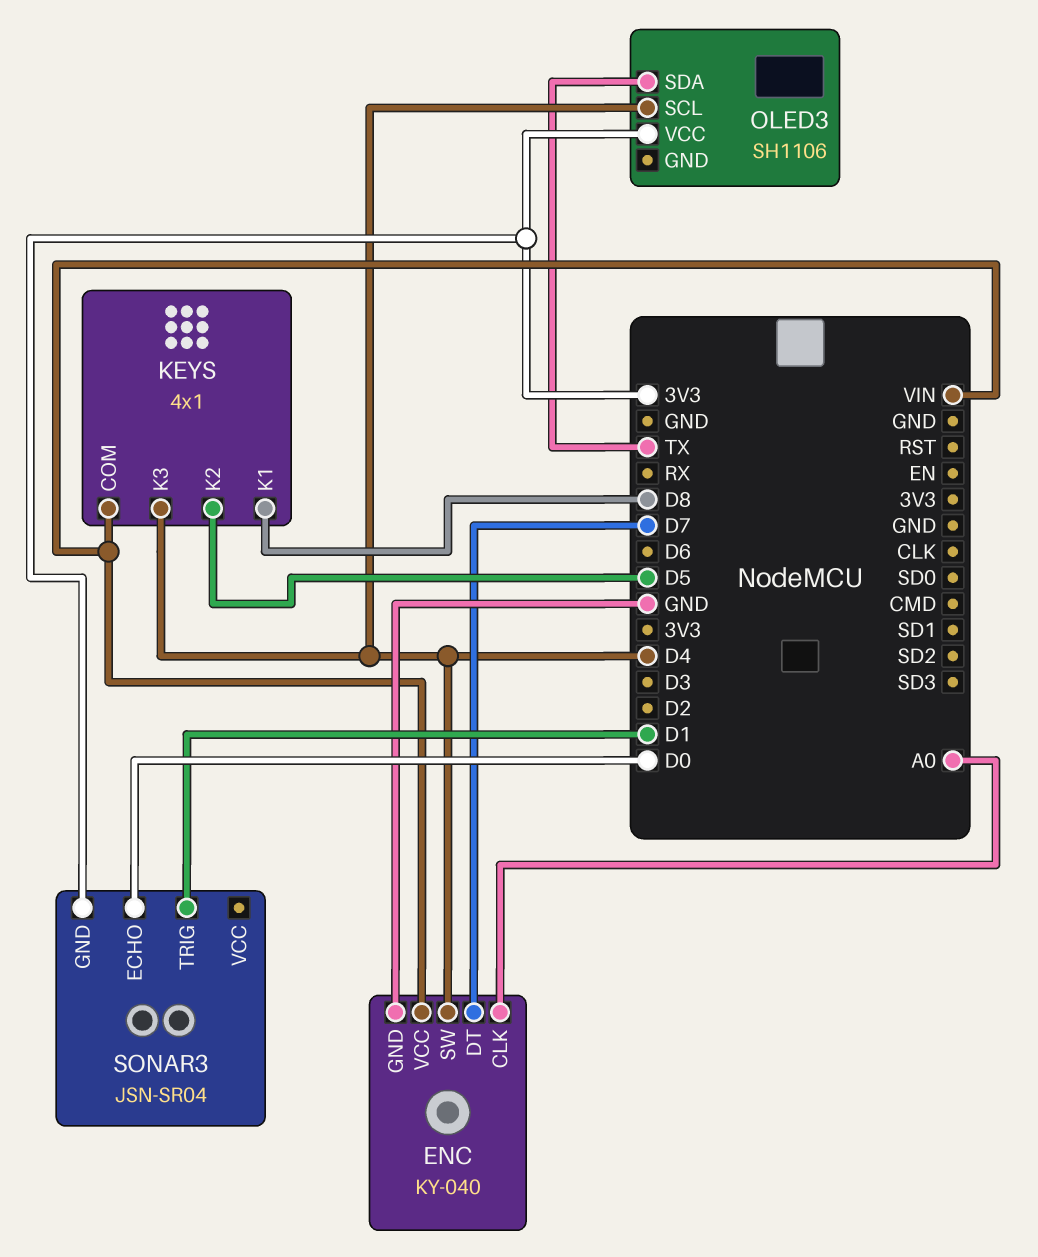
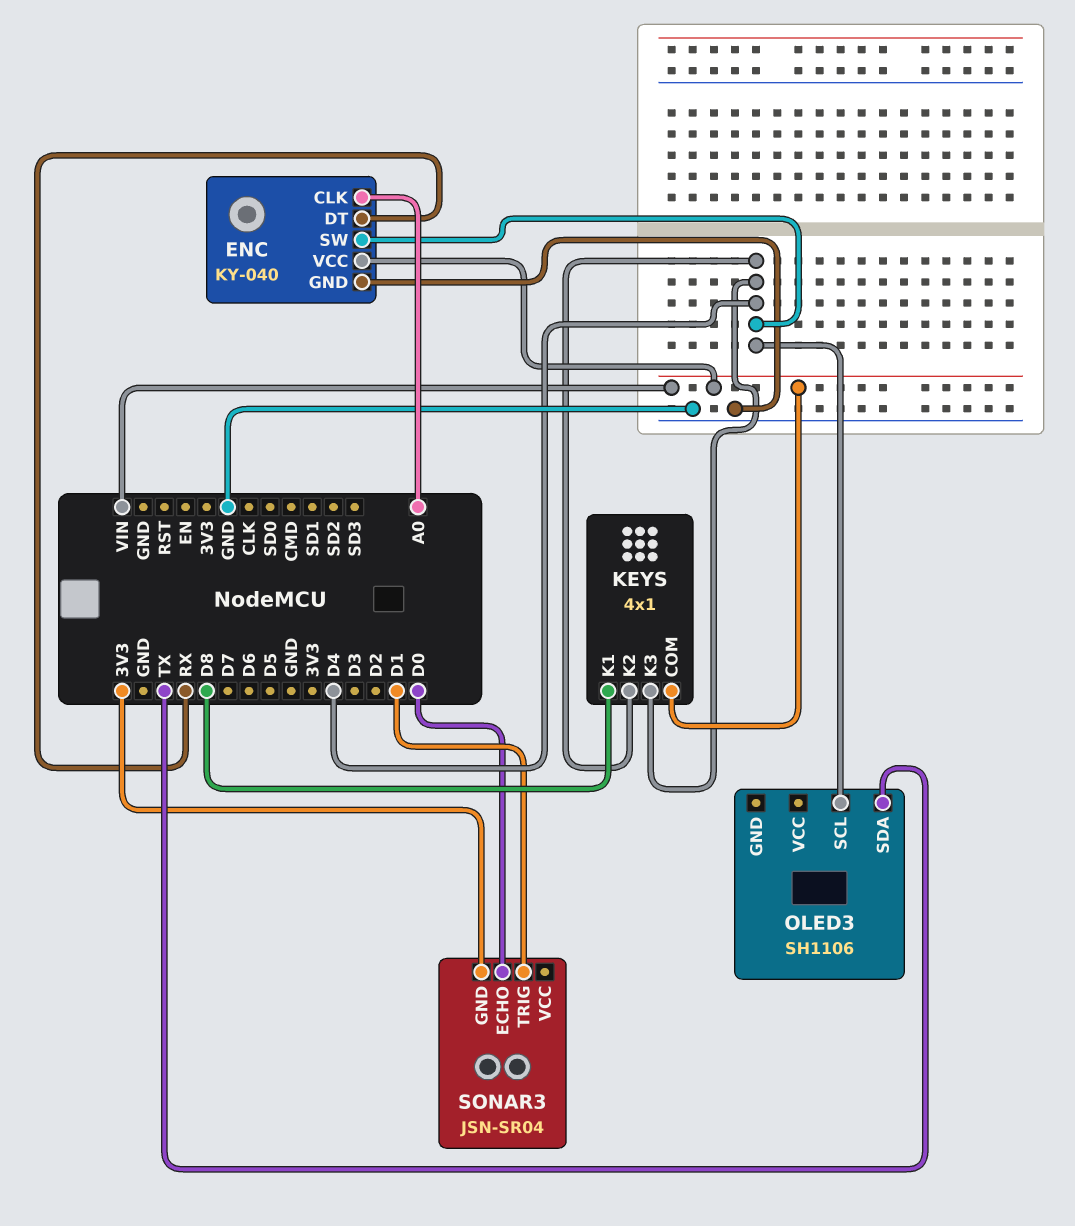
ENC pin DT: D7 -> RX
KEYS pin K2: D5 -> D4
OLED3 pin VCC: 3V3 -> none

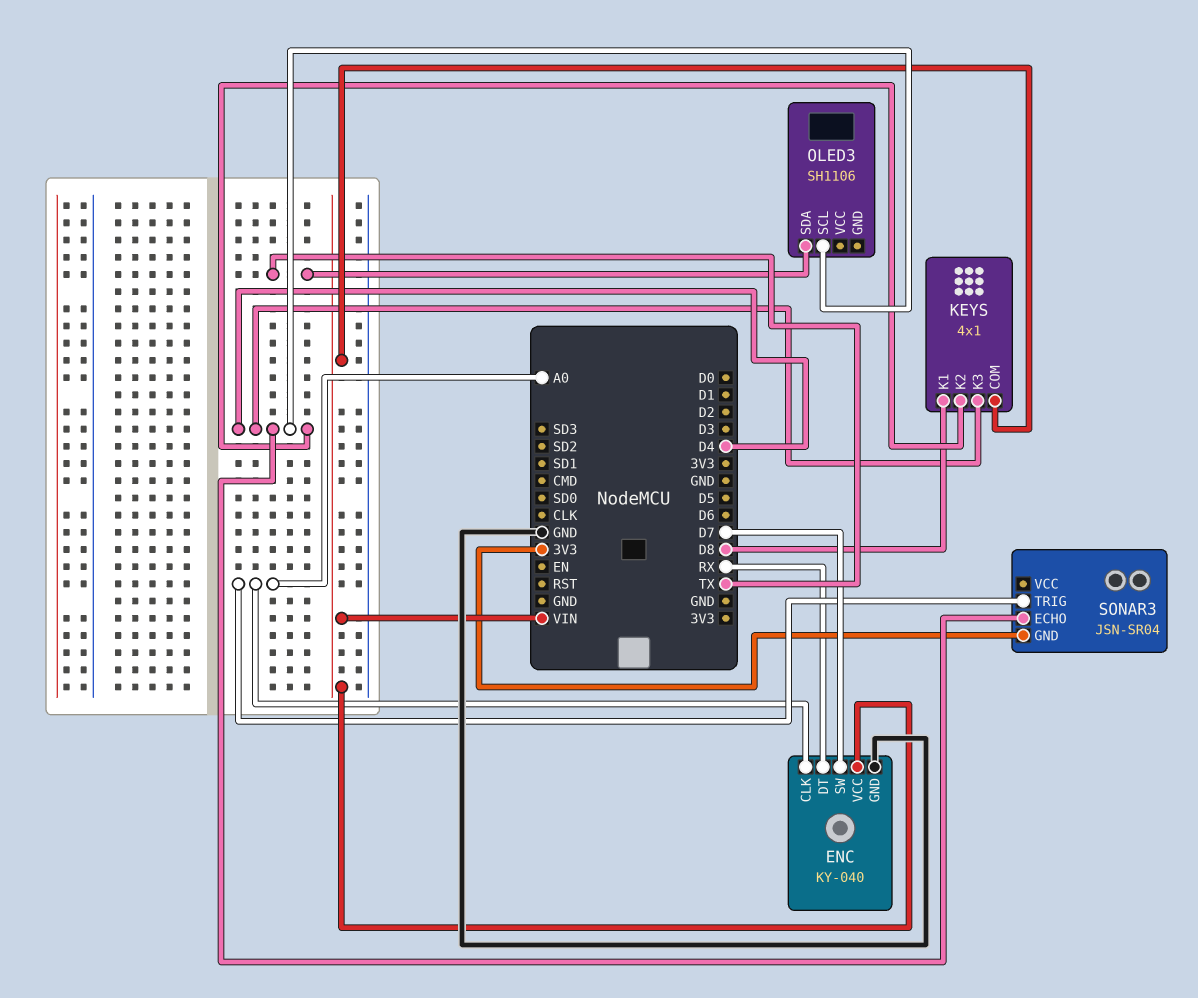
ENC pin SW: D4 -> D7
SONAR3 pin ECHO: D0 -> D4
SONAR3 pin TRIG: D1 -> A0

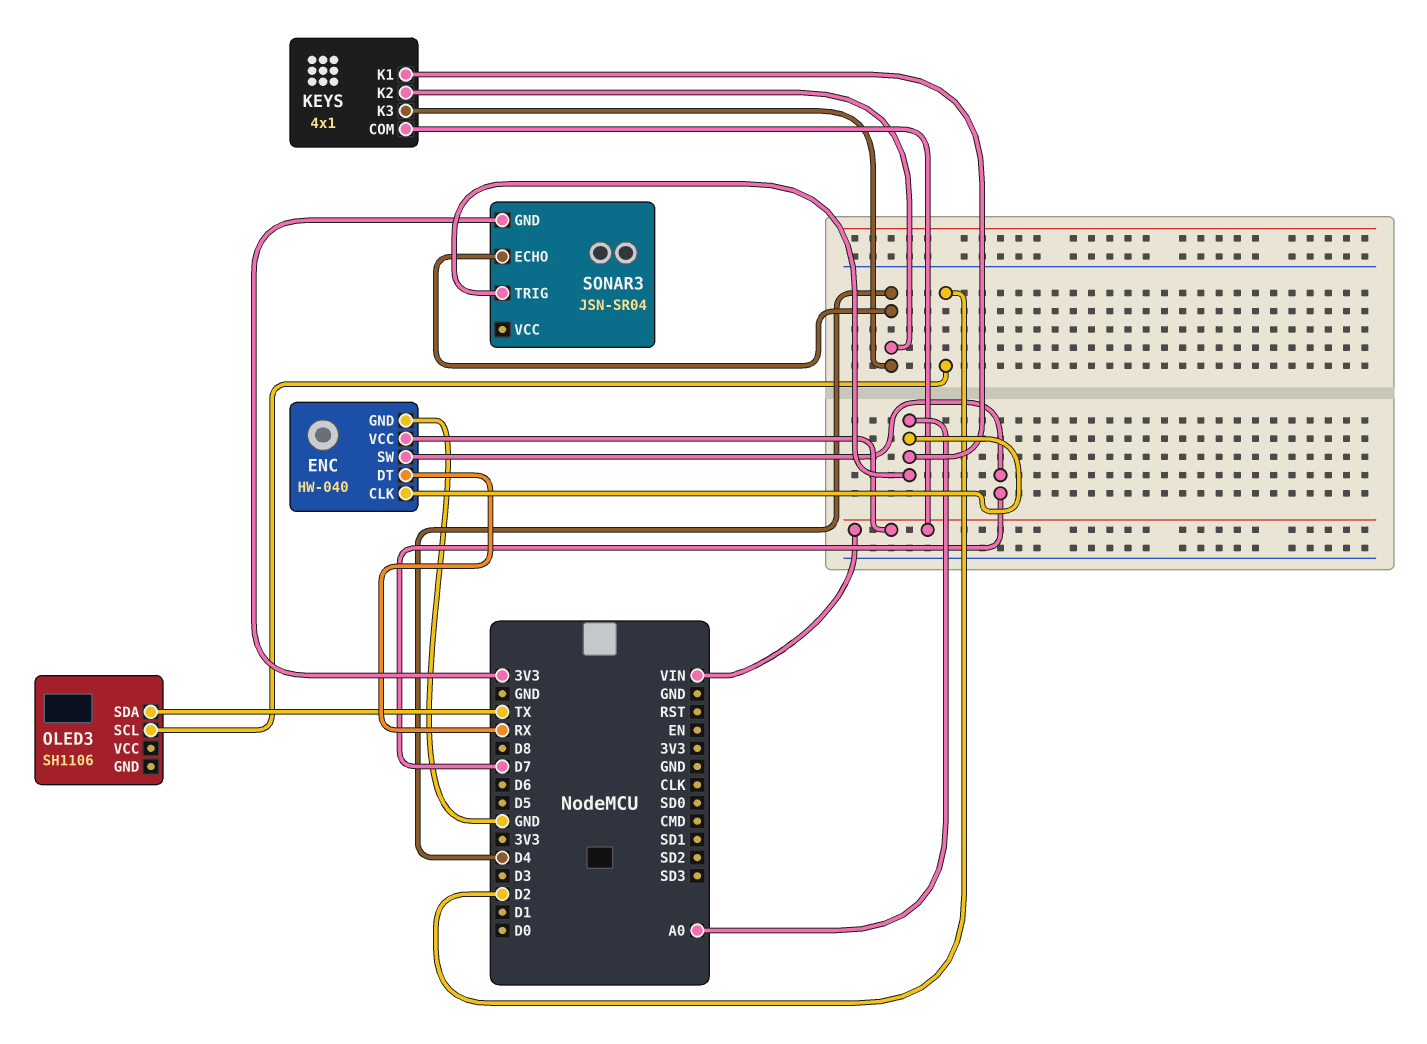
ENC: KY-040 -> HW-040
KEYS pin K1: D8 -> A0
OLED3 pin SCL: D4 -> D2

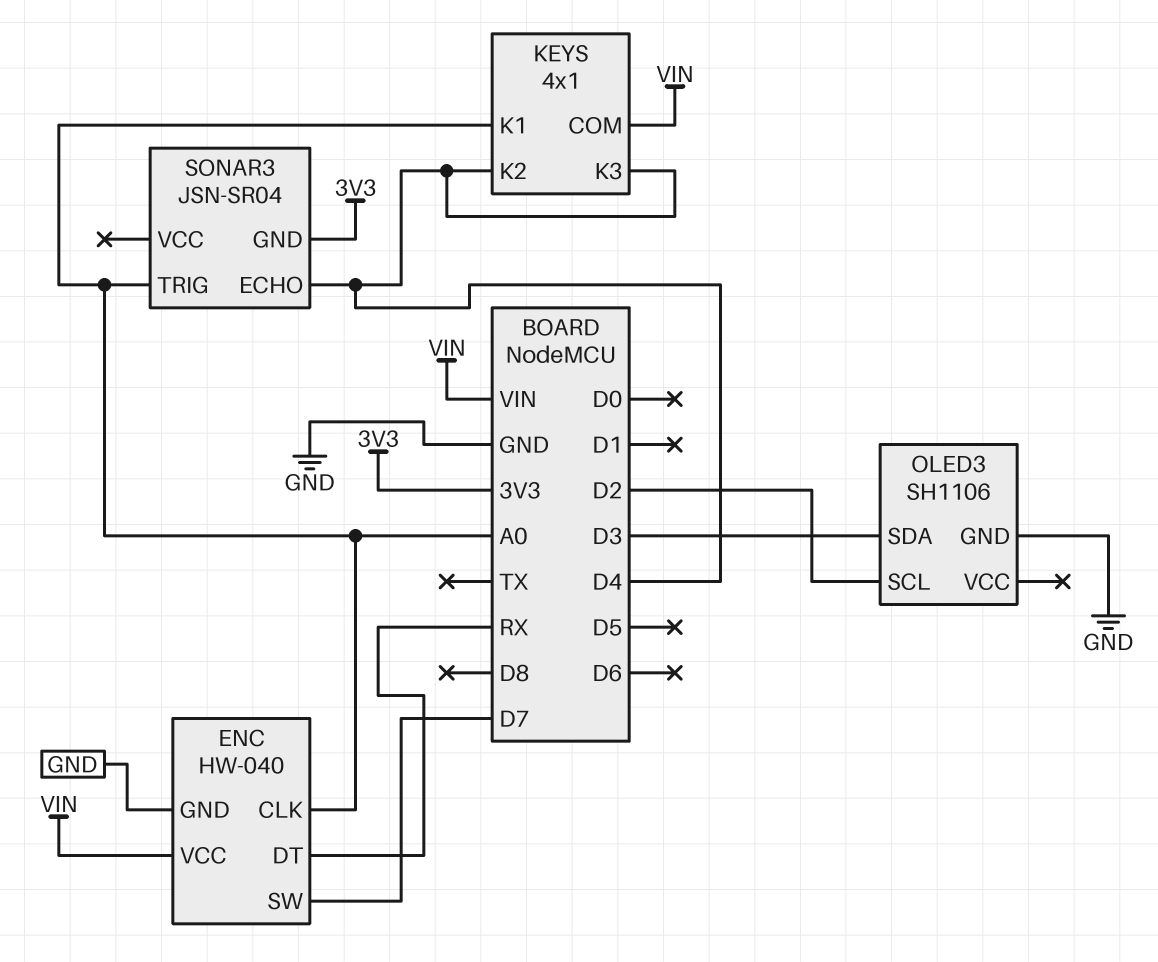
OLED3 pin GND: none -> GND
OLED3 pin SDA: TX -> D3

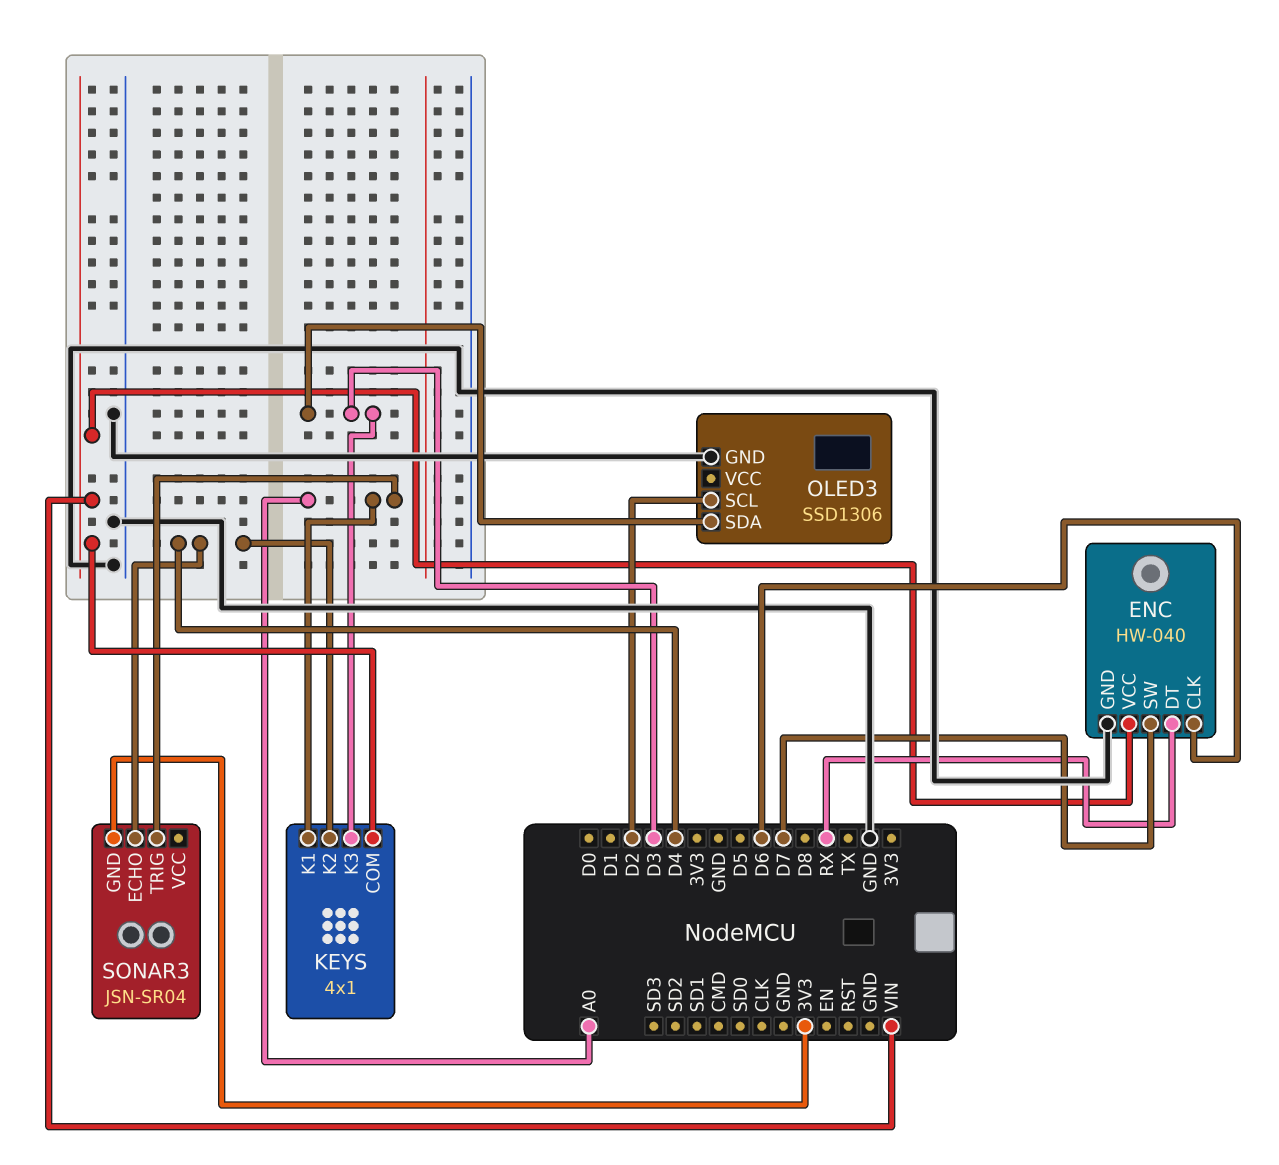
ENC pin CLK: A0 -> D6
KEYS pin K3: D4 -> D3
OLED3: SH1106 -> SSD1306

